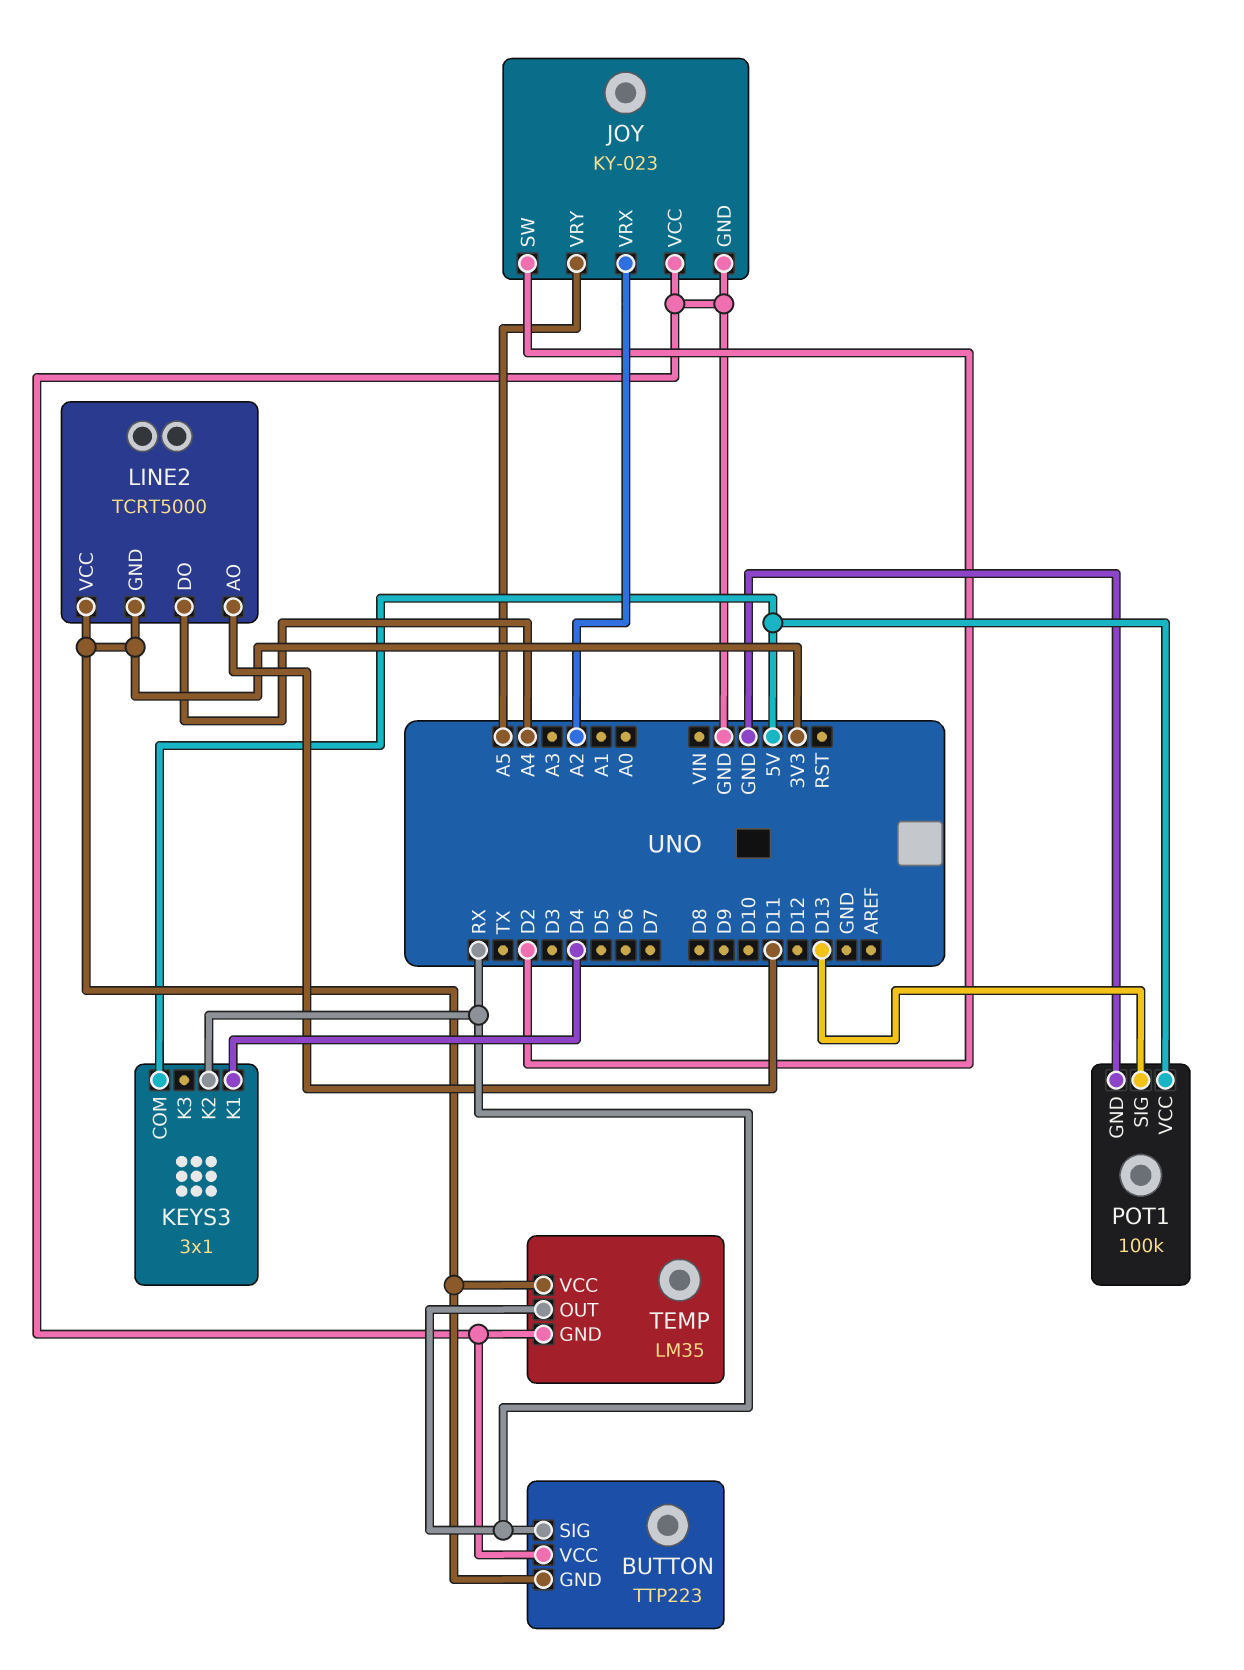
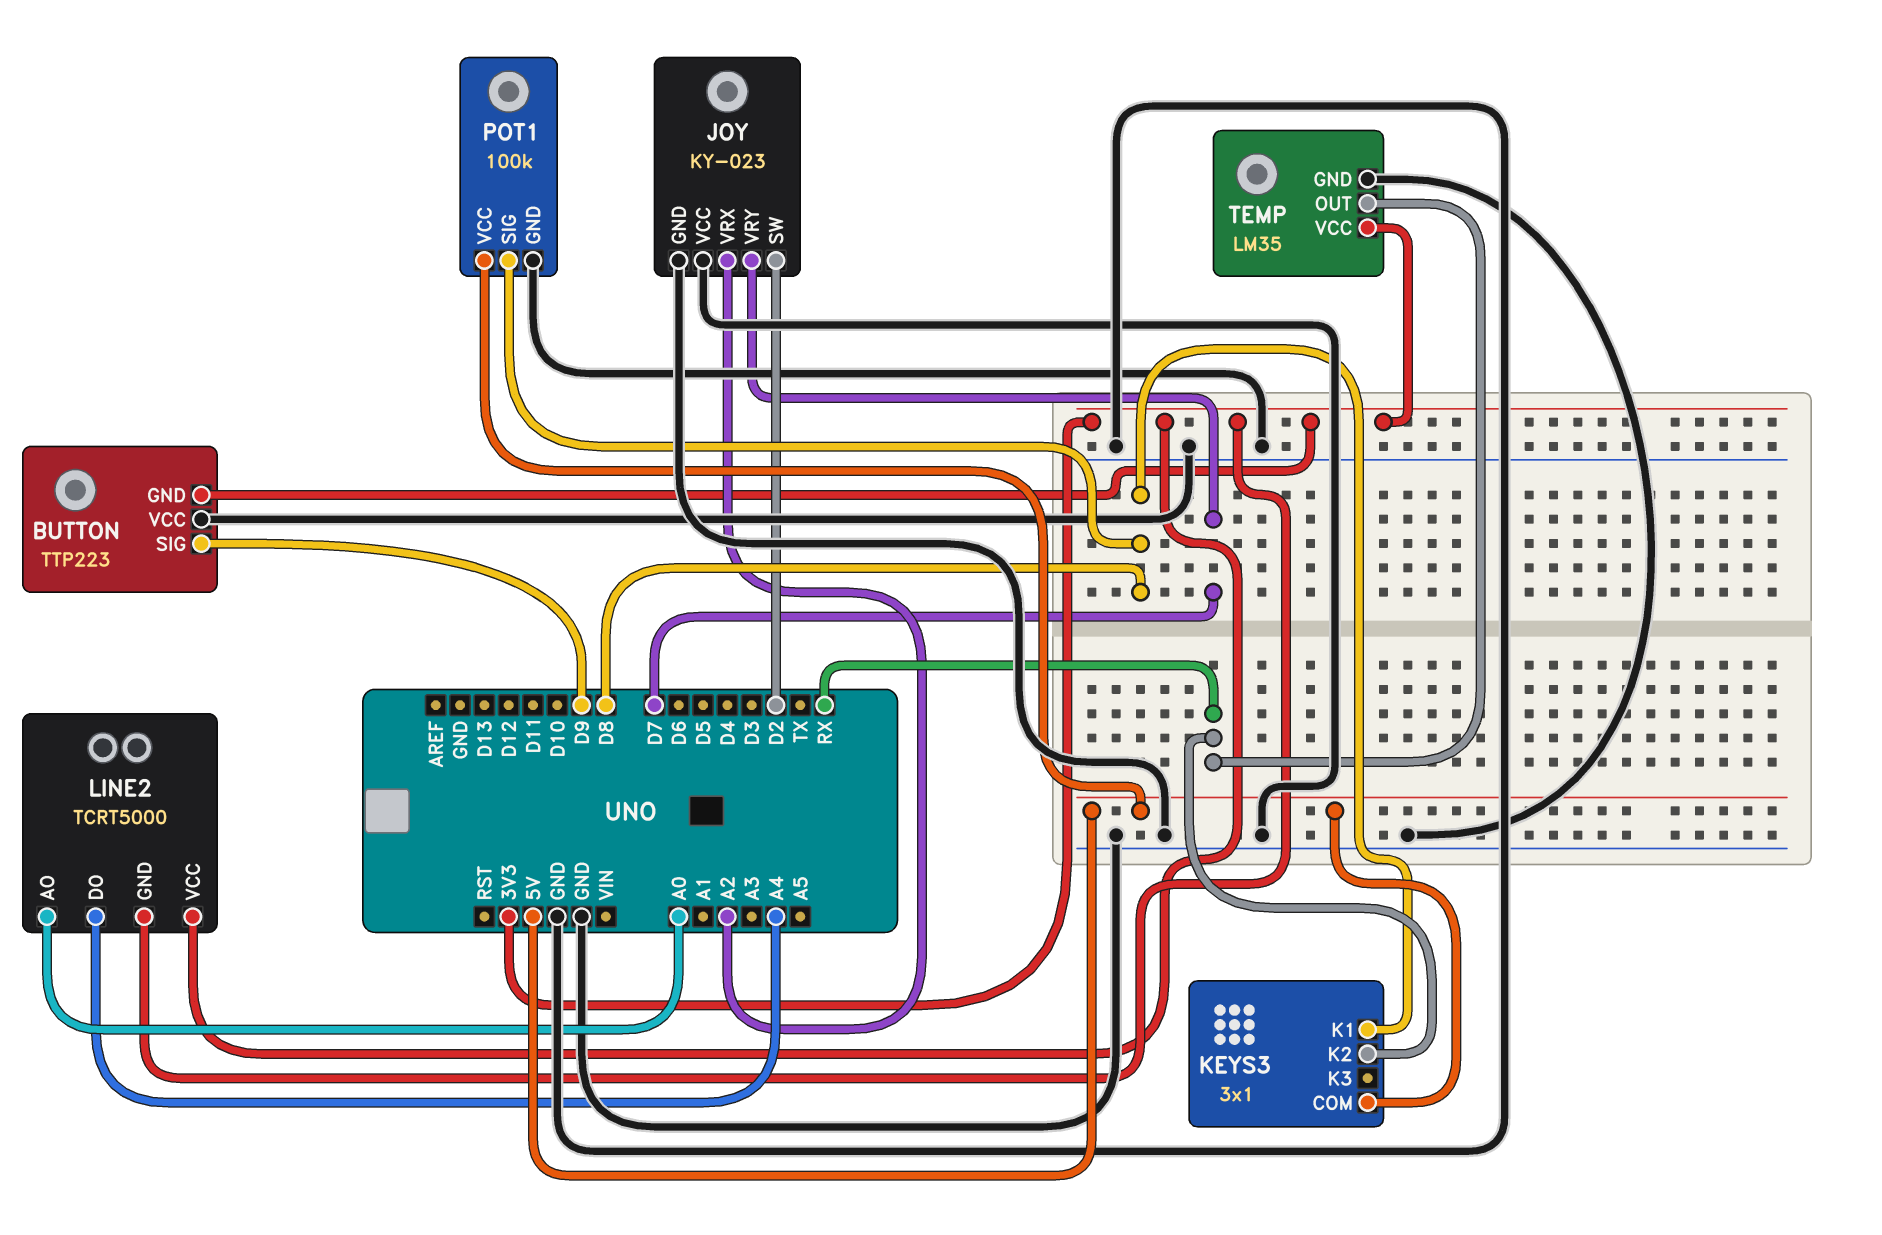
BUTTON pin SIG: RX -> D9
JOY pin VRY: A5 -> D7
KEYS3 pin K1: D4 -> D8
LINE2 pin AO: D11 -> A0
POT1 pin SIG: D13 -> D8

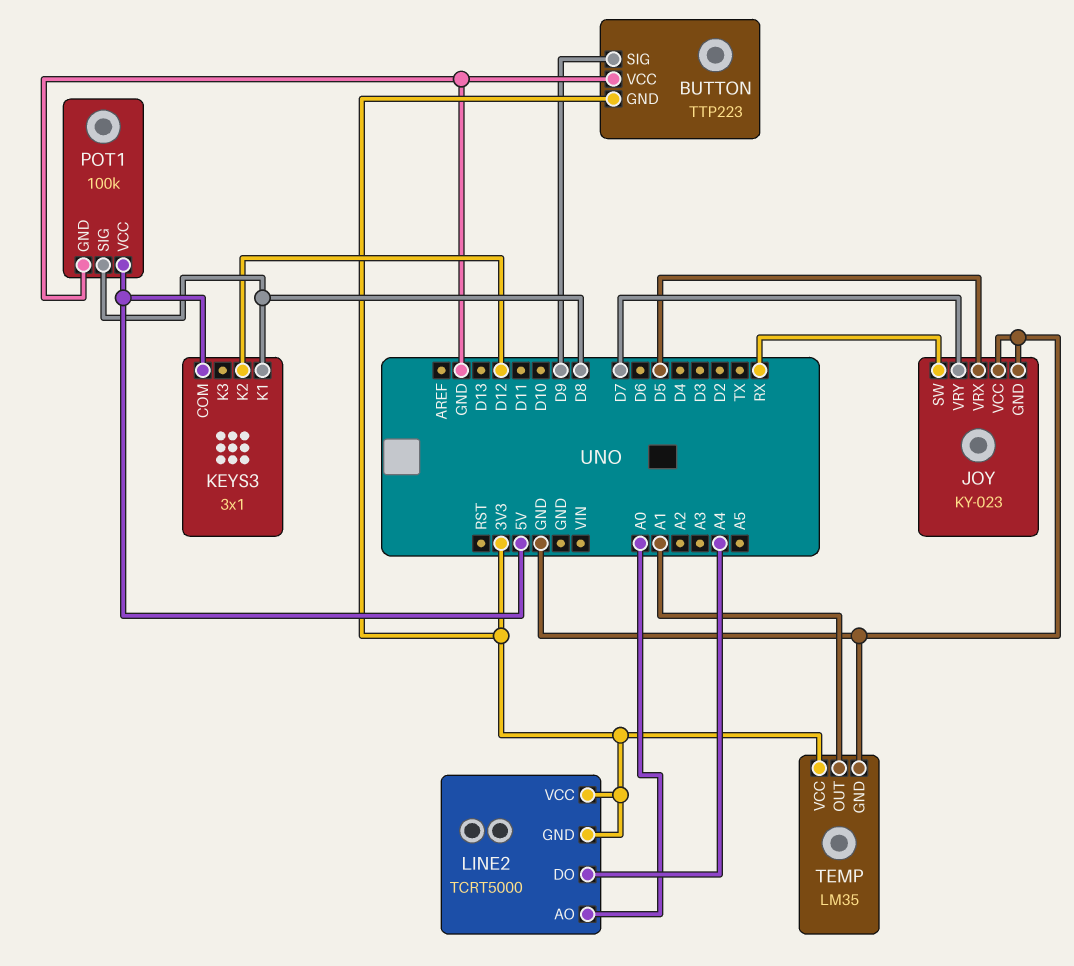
JOY pin SW: D2 -> RX
JOY pin VRX: A2 -> D5
KEYS3 pin K2: RX -> D12
TEMP pin OUT: RX -> A1

